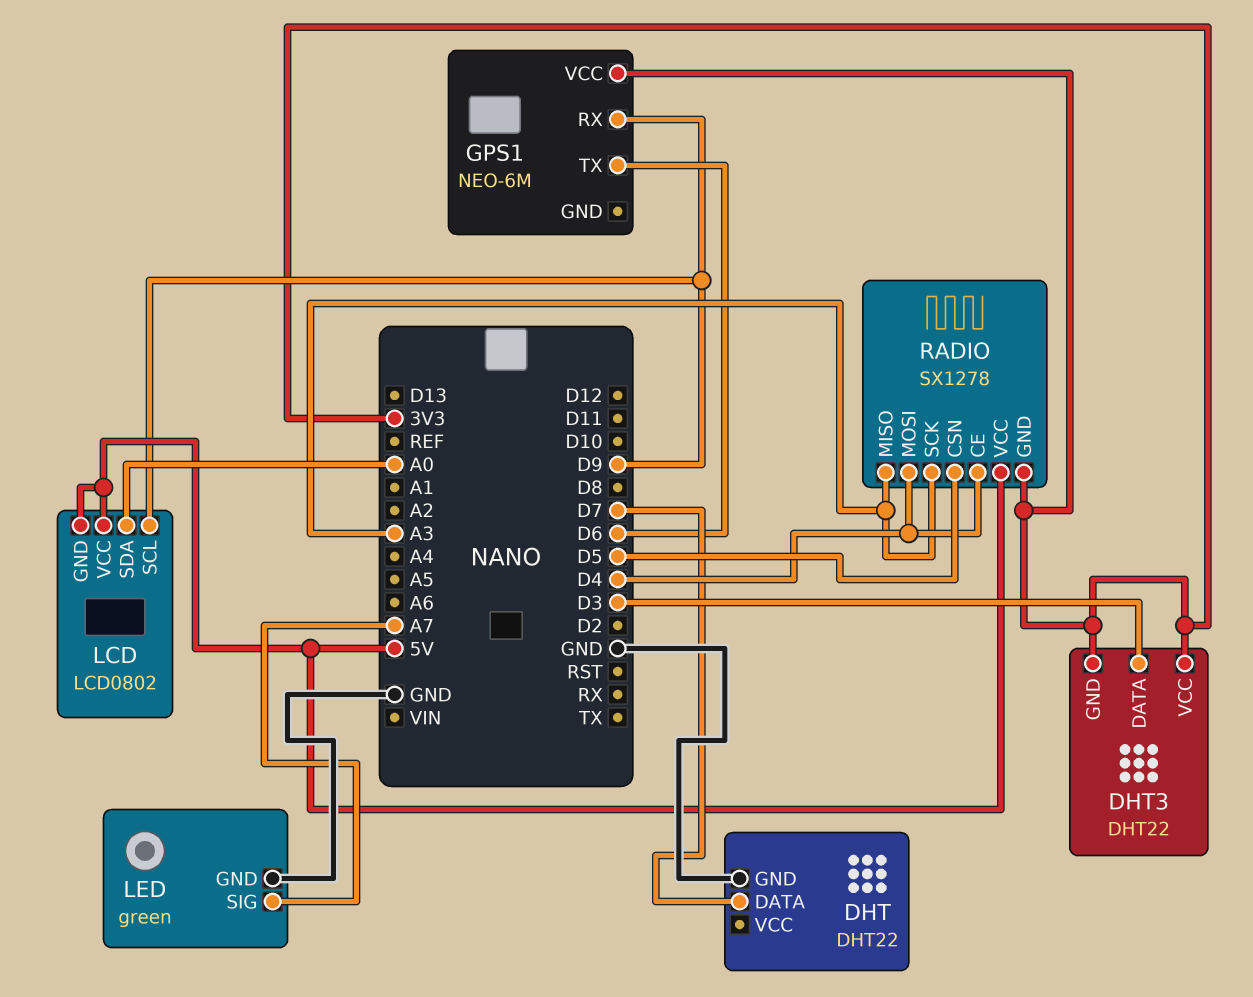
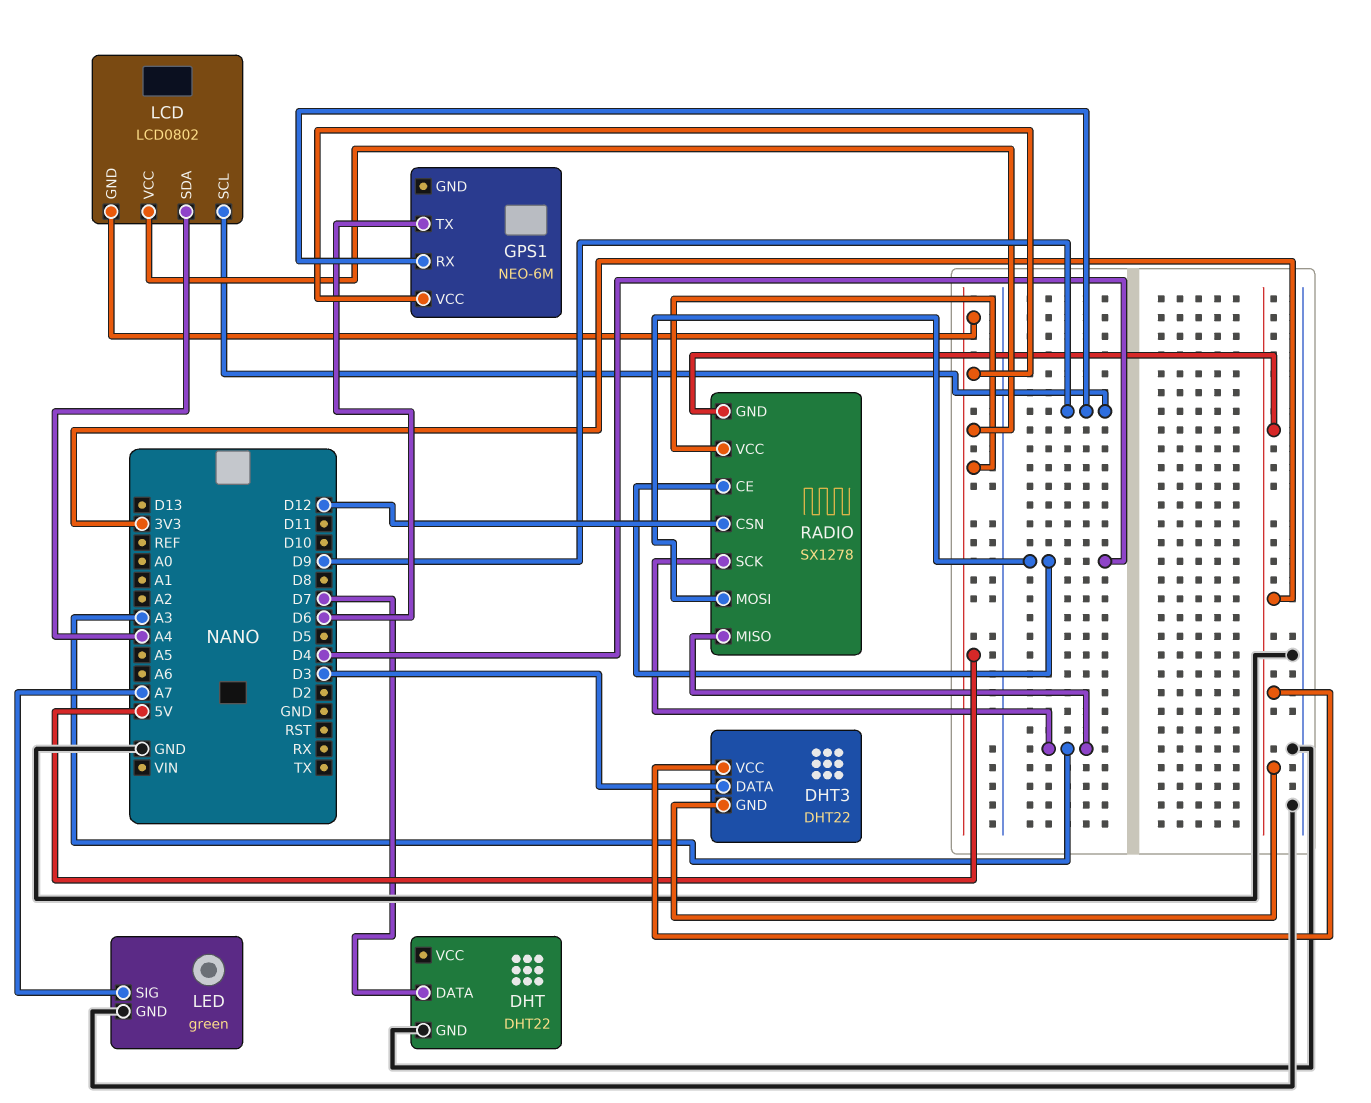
GPS1 pin VCC: 3V3 -> 5V
LCD pin SDA: A0 -> A4
RADIO pin CSN: D5 -> D12

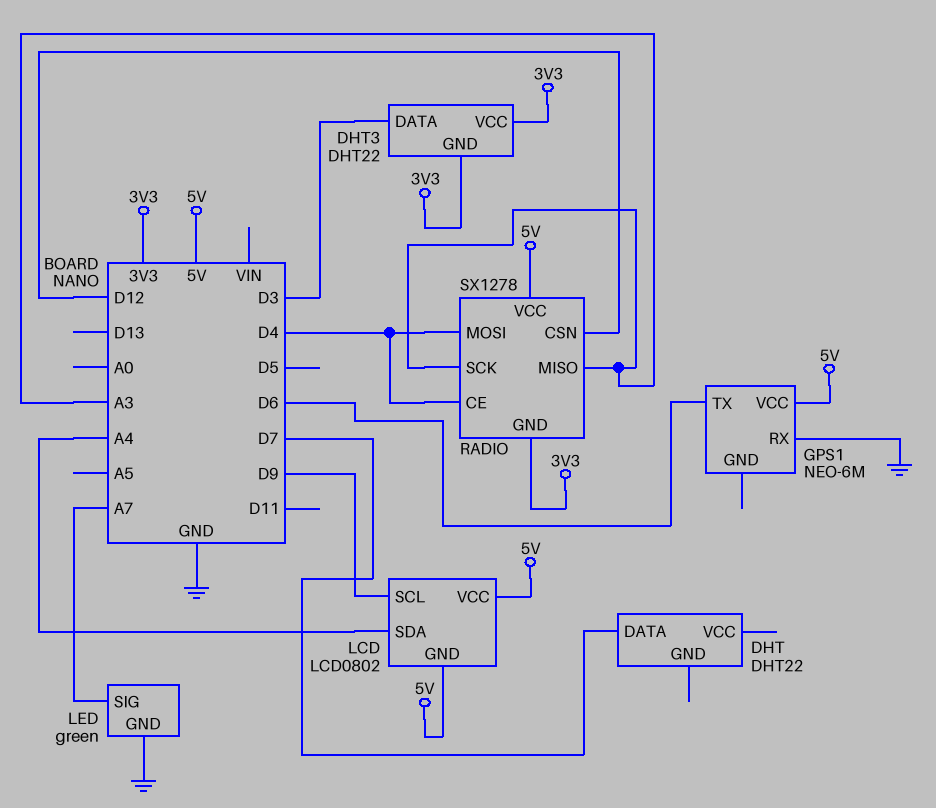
DHT pin GND: GND -> none
GPS1 pin RX: D9 -> GND

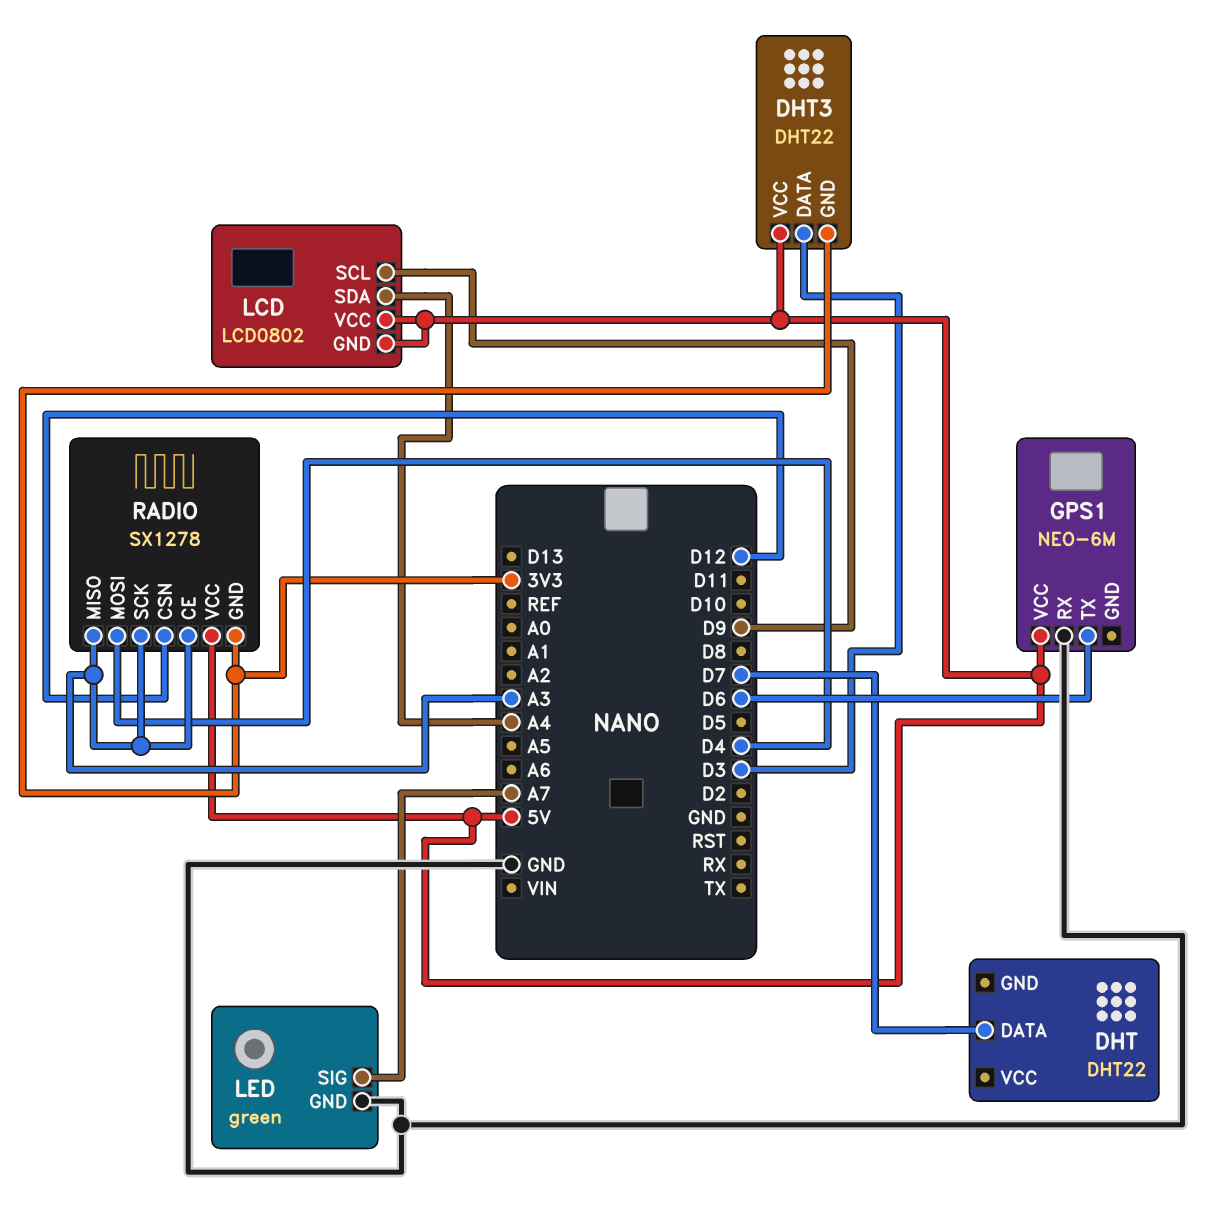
DHT3 pin VCC: 3V3 -> 5V
RADIO pin CE: D4 -> A3

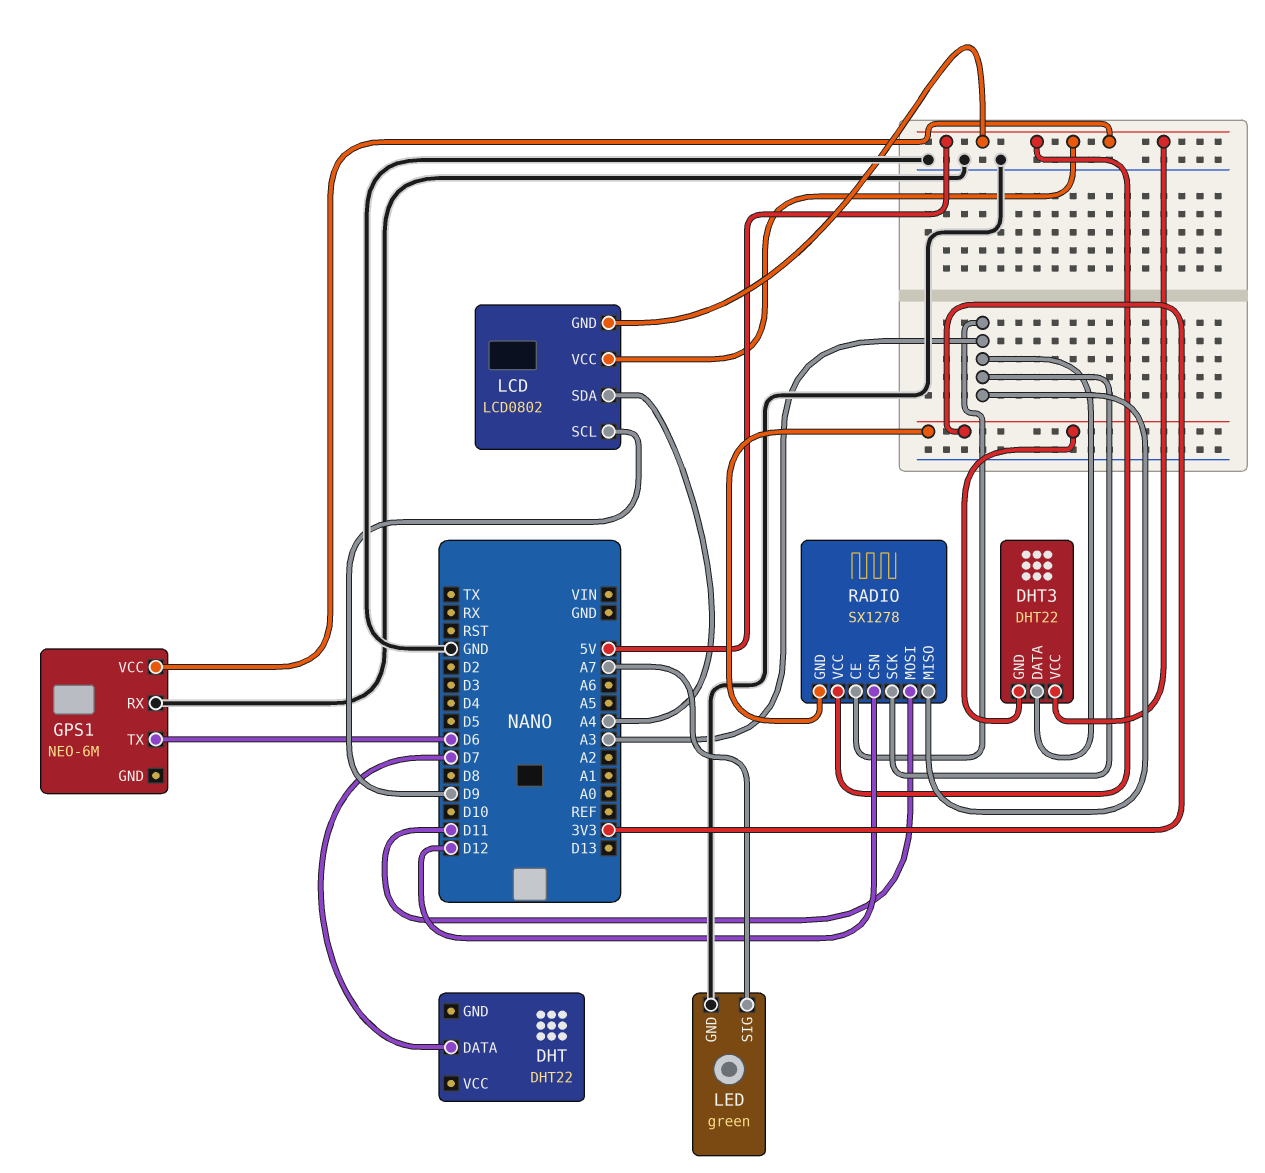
DHT3 pin DATA: D3 -> A3
RADIO pin MOSI: D4 -> D11

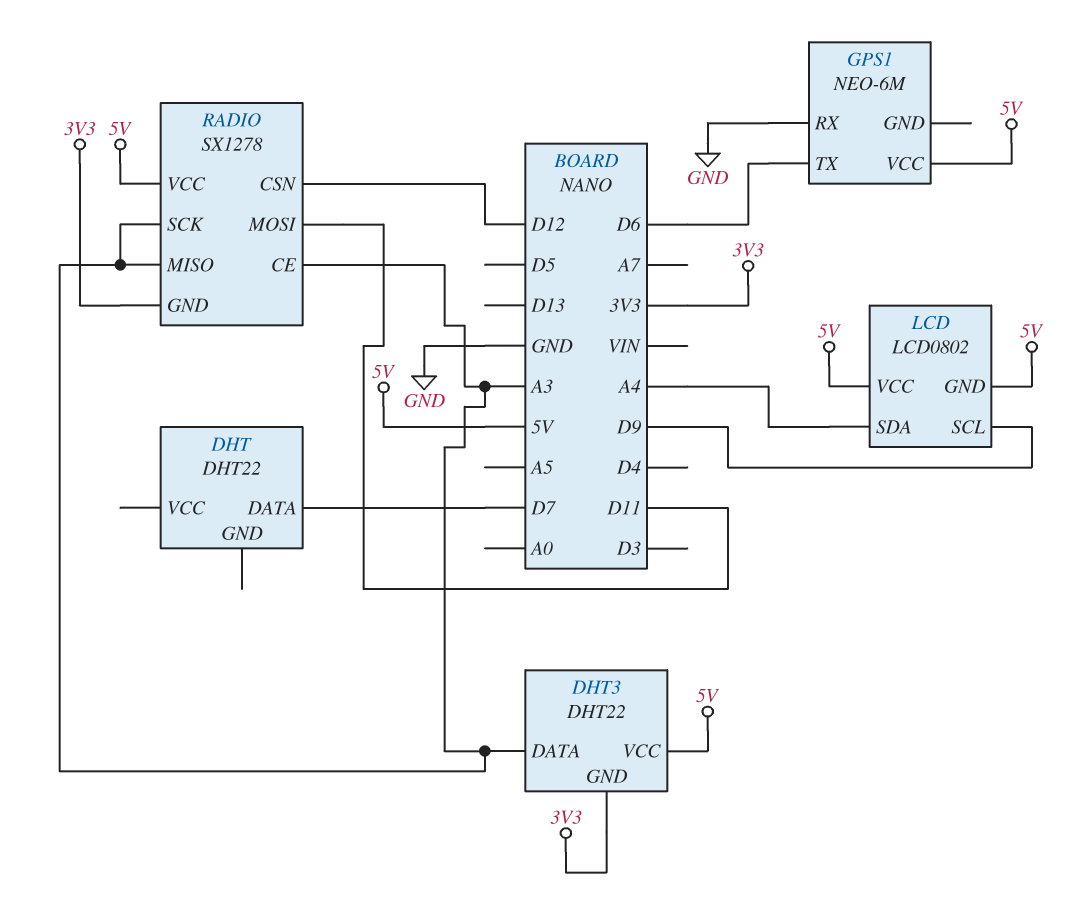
LED: green -> none
LED pin GND: GND -> none
LED pin SIG: A7 -> none

